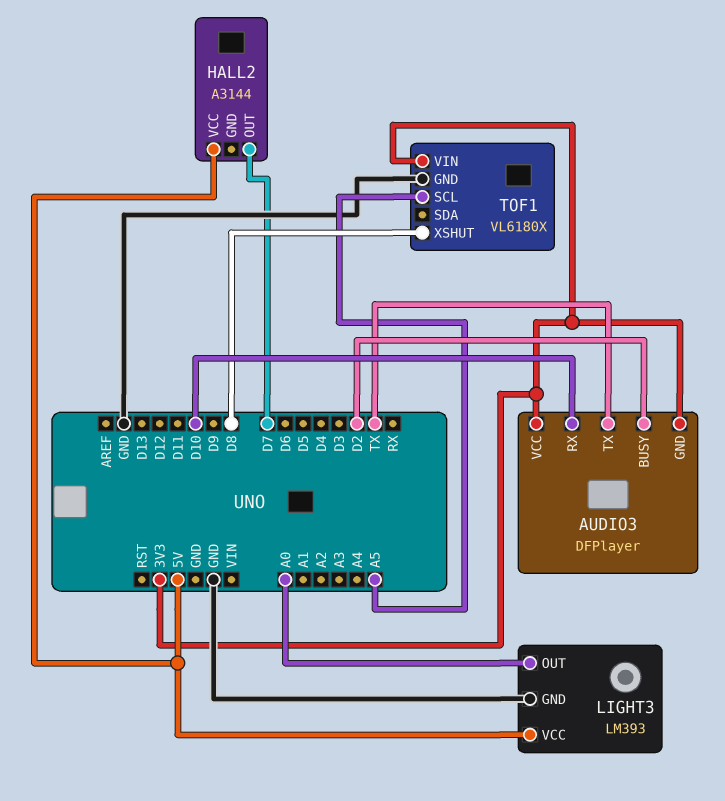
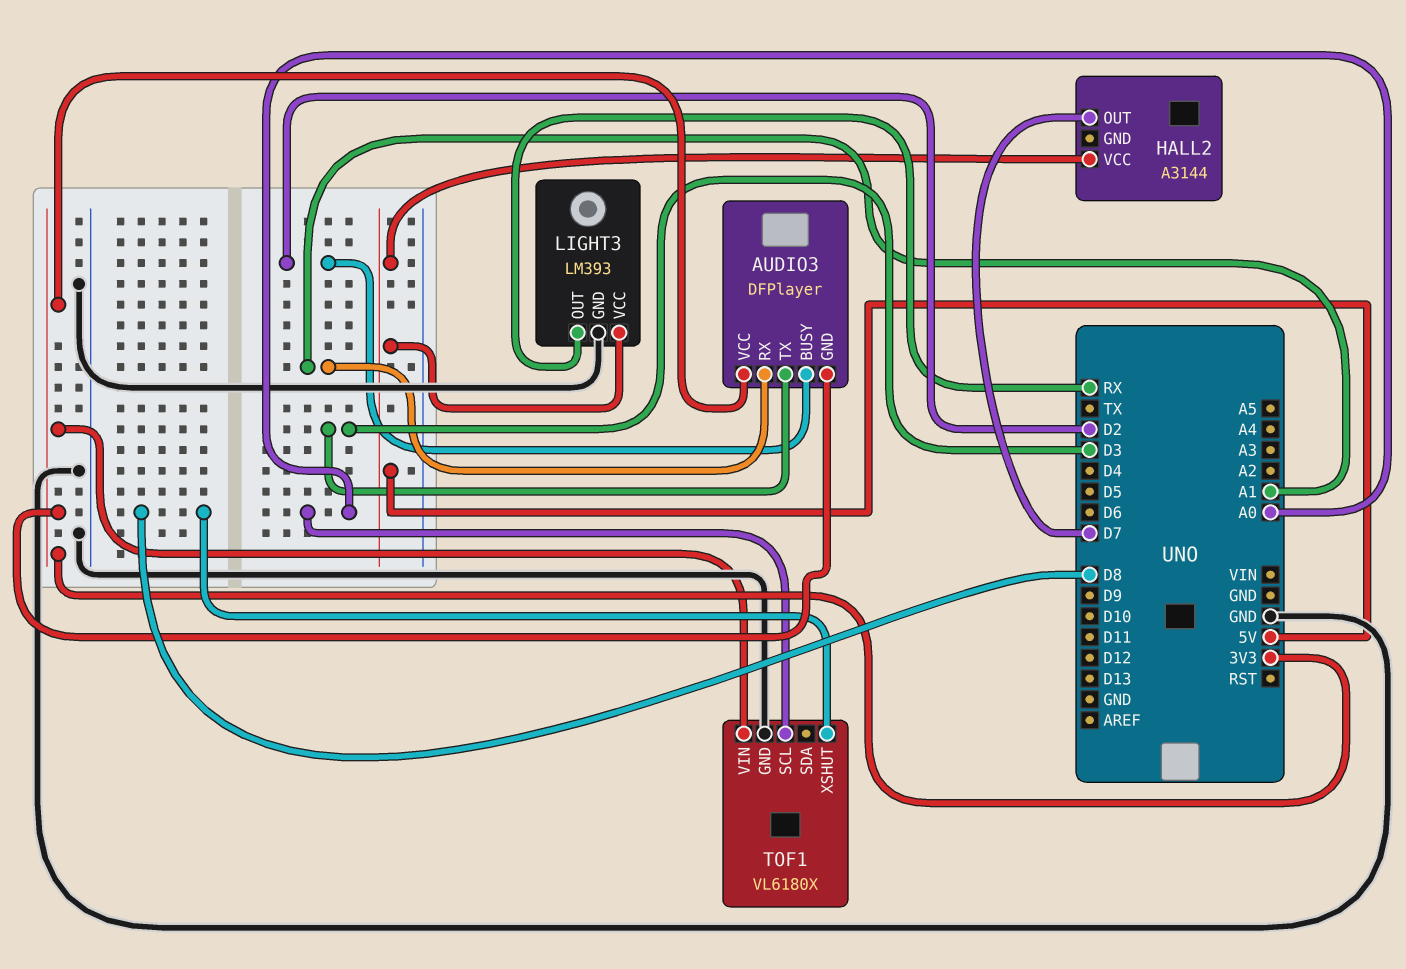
AUDIO3 pin RX: D10 -> A1
AUDIO3 pin TX: TX -> D3
LIGHT3 pin OUT: A0 -> RX
TOF1 pin SCL: A5 -> A0

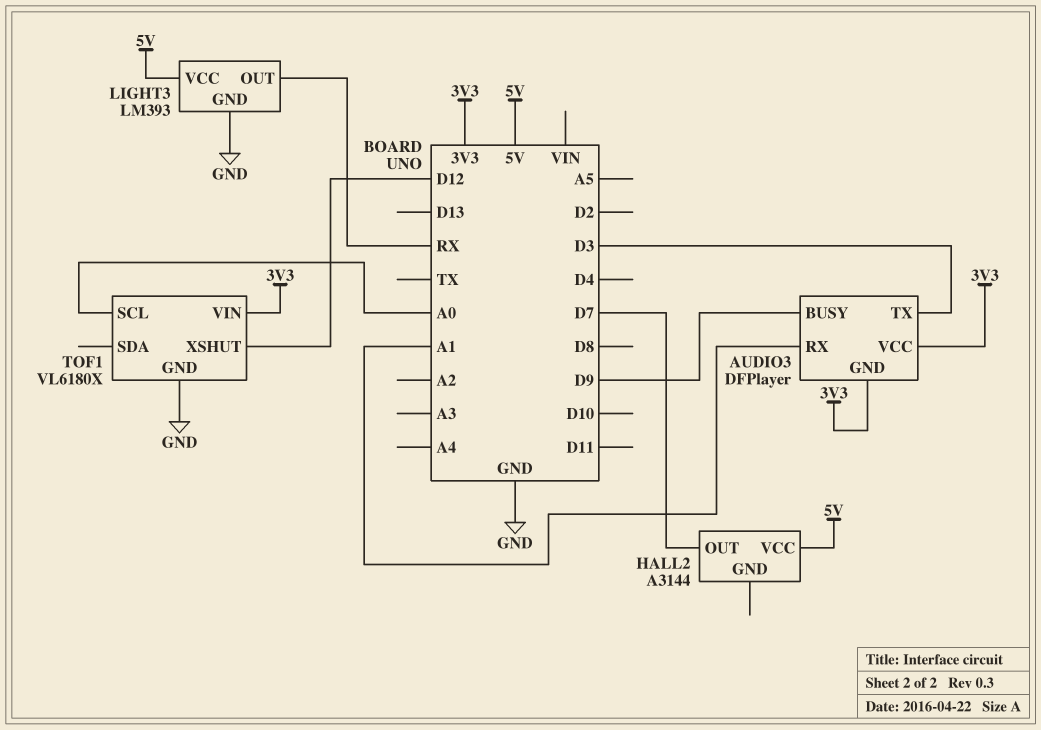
AUDIO3 pin BUSY: D2 -> D9
TOF1 pin XSHUT: D8 -> D12

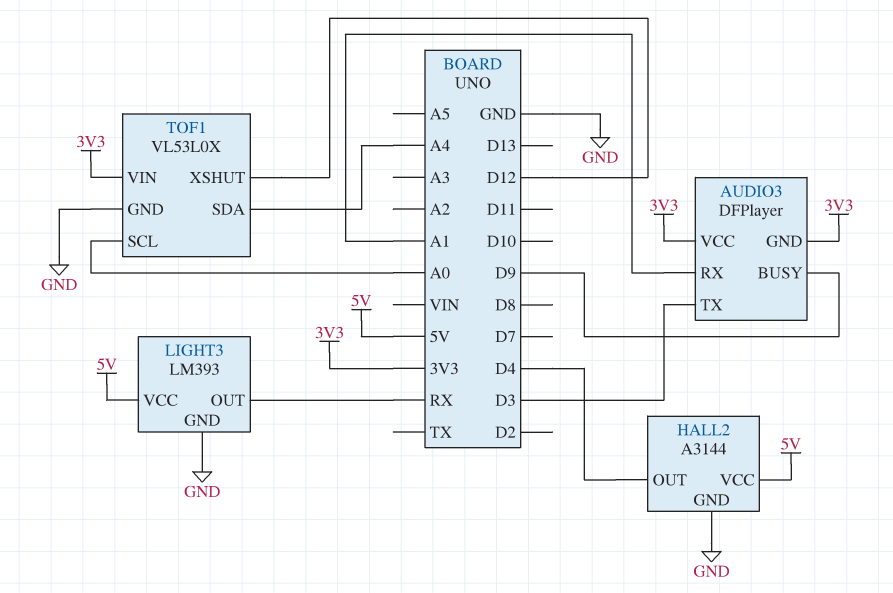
HALL2 pin GND: none -> GND
HALL2 pin OUT: D7 -> D4
TOF1: VL6180X -> VL53L0X
TOF1 pin SDA: none -> A4

